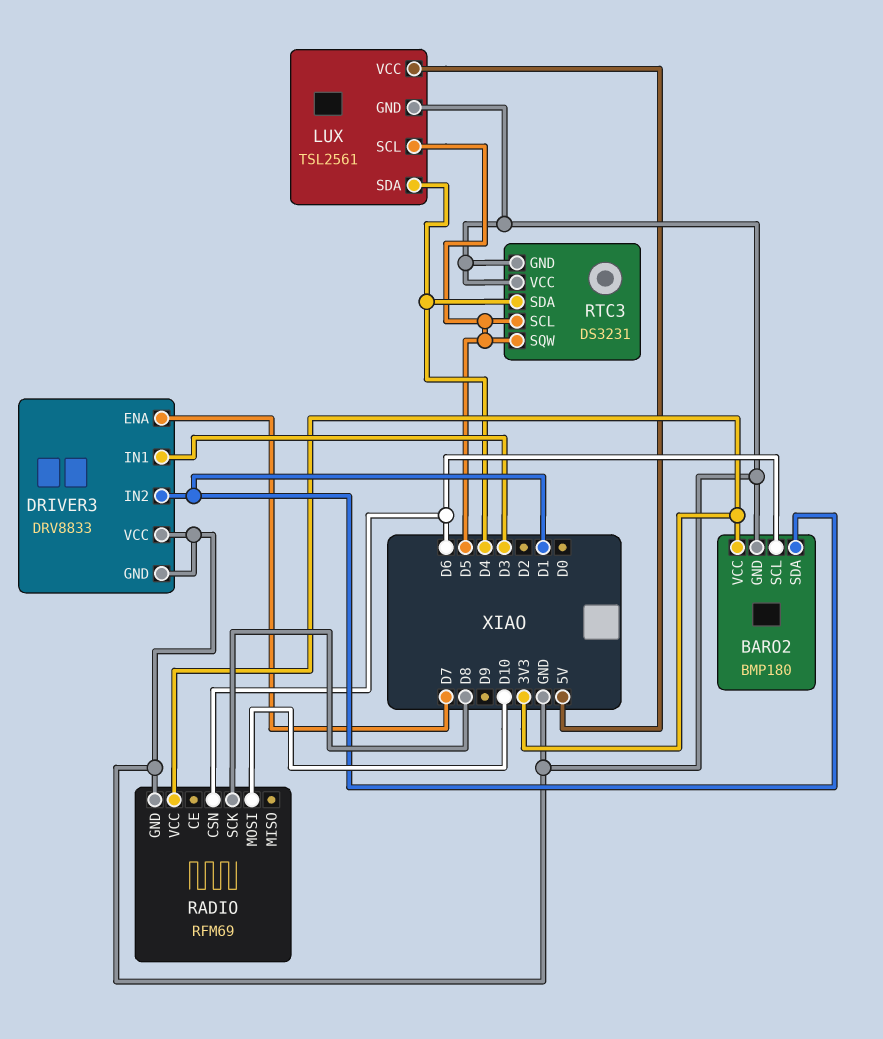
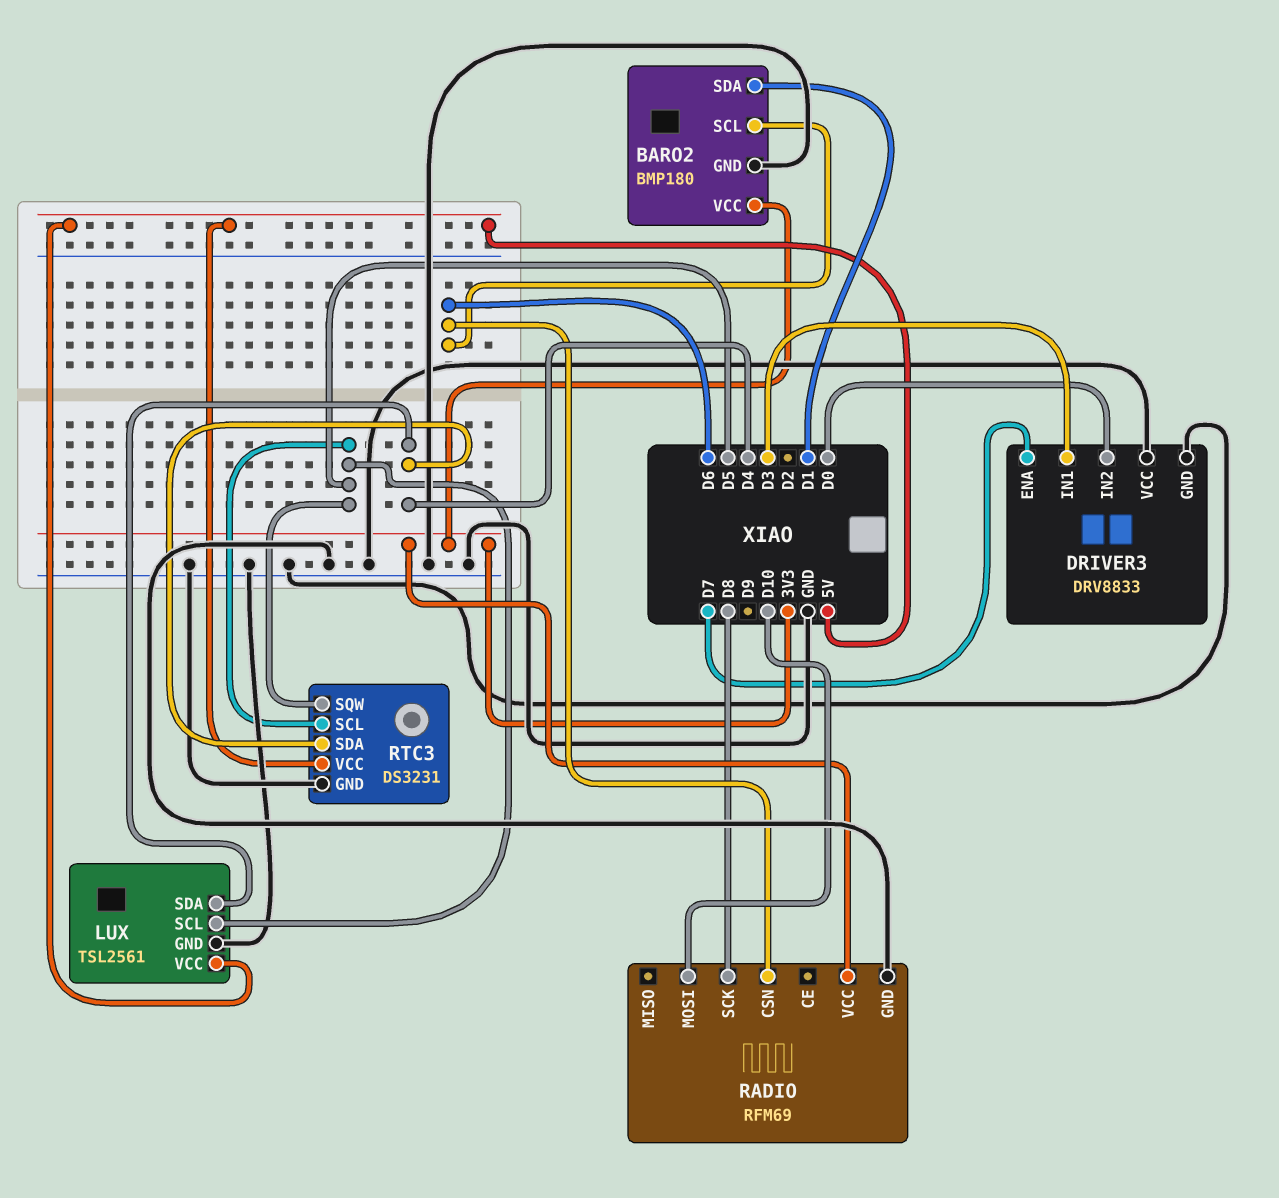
DRIVER3 pin IN2: D1 -> D0
RTC3 pin VCC: GND -> 5V

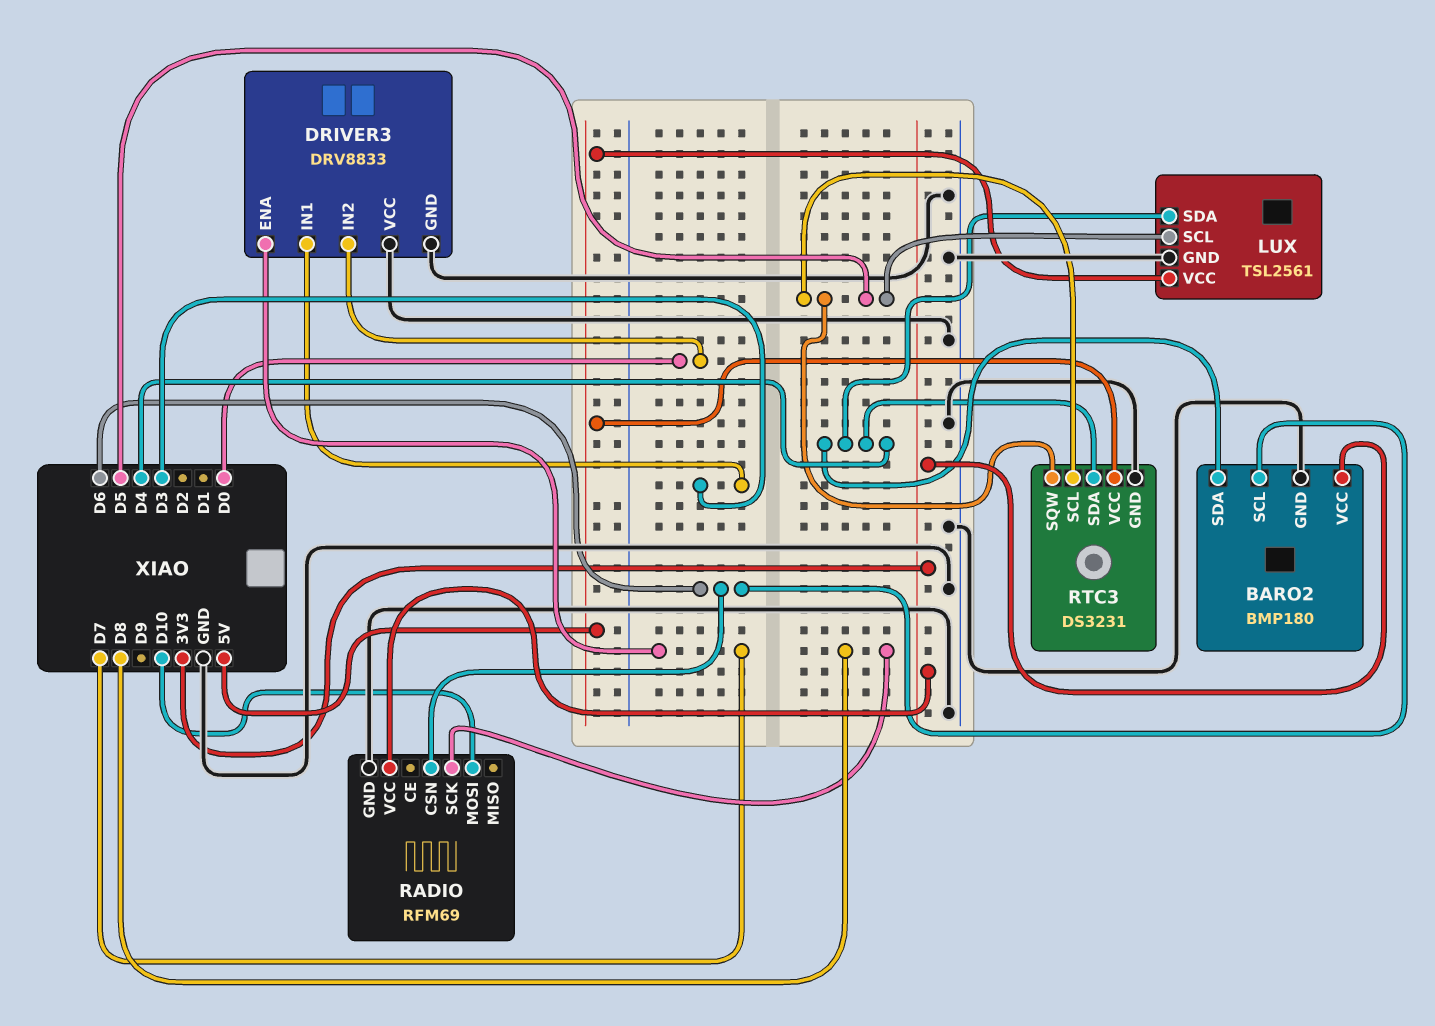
BARO2 pin SDA: D1 -> D4

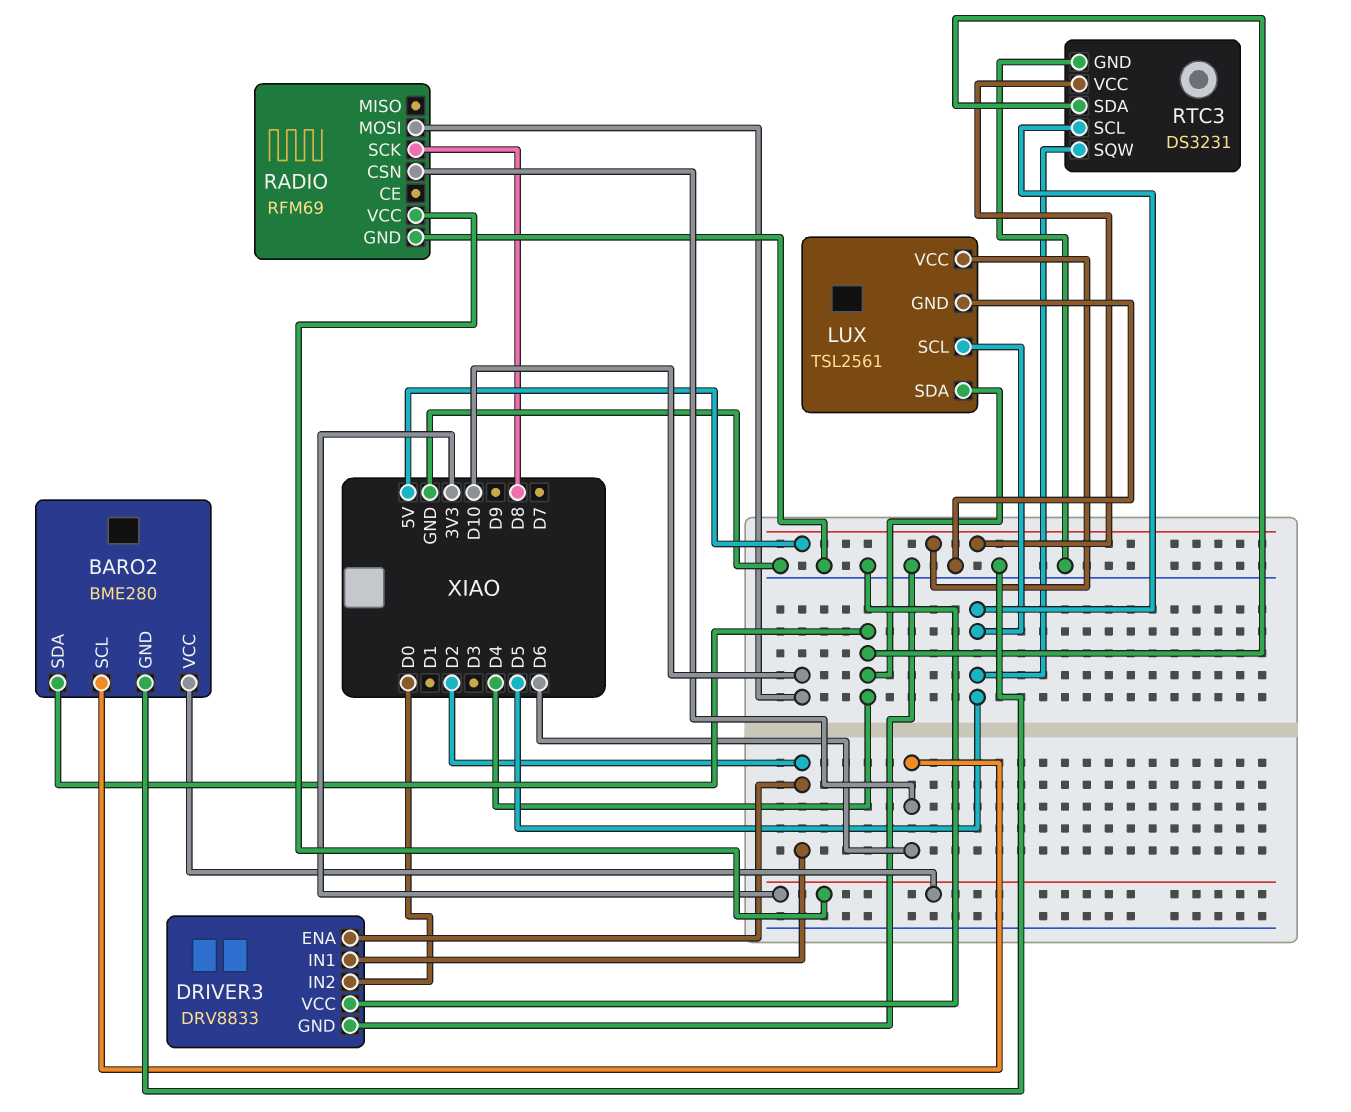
BARO2: BMP180 -> BME280
DRIVER3 pin ENA: D7 -> D2
DRIVER3 pin IN1: D3 -> D2

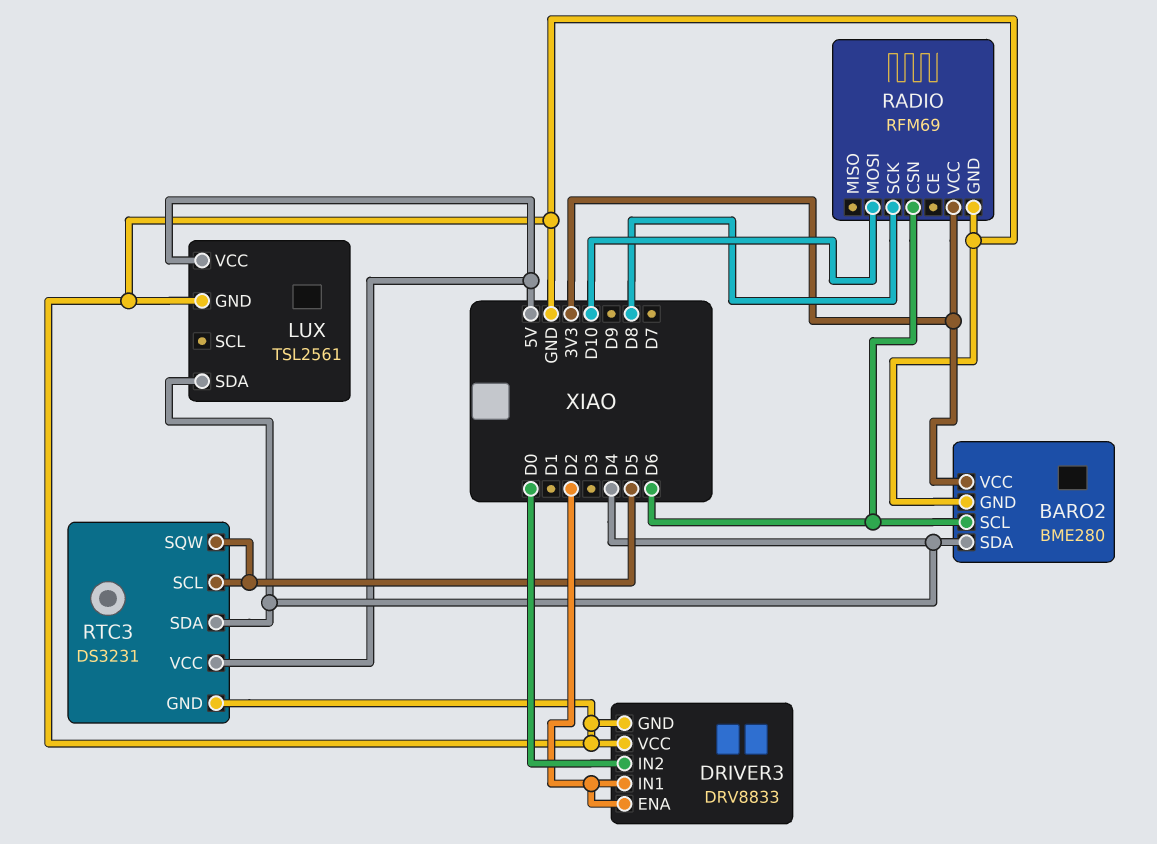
LUX pin SCL: D5 -> none

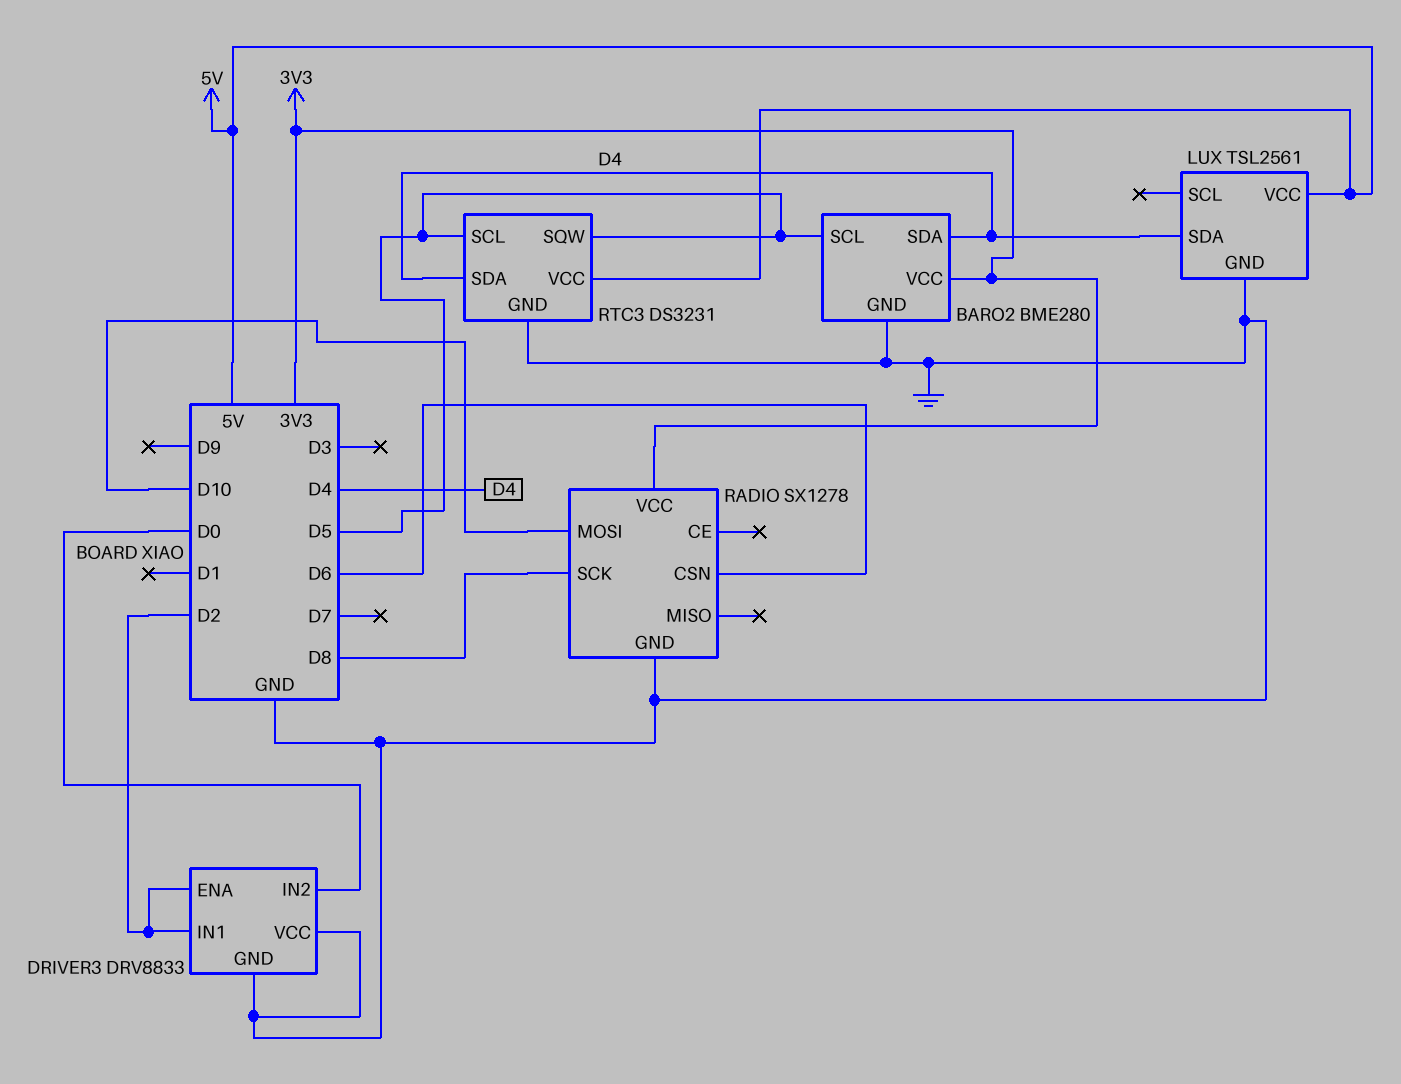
BARO2 pin SCL: D6 -> D5
RADIO: RFM69 -> SX1278

